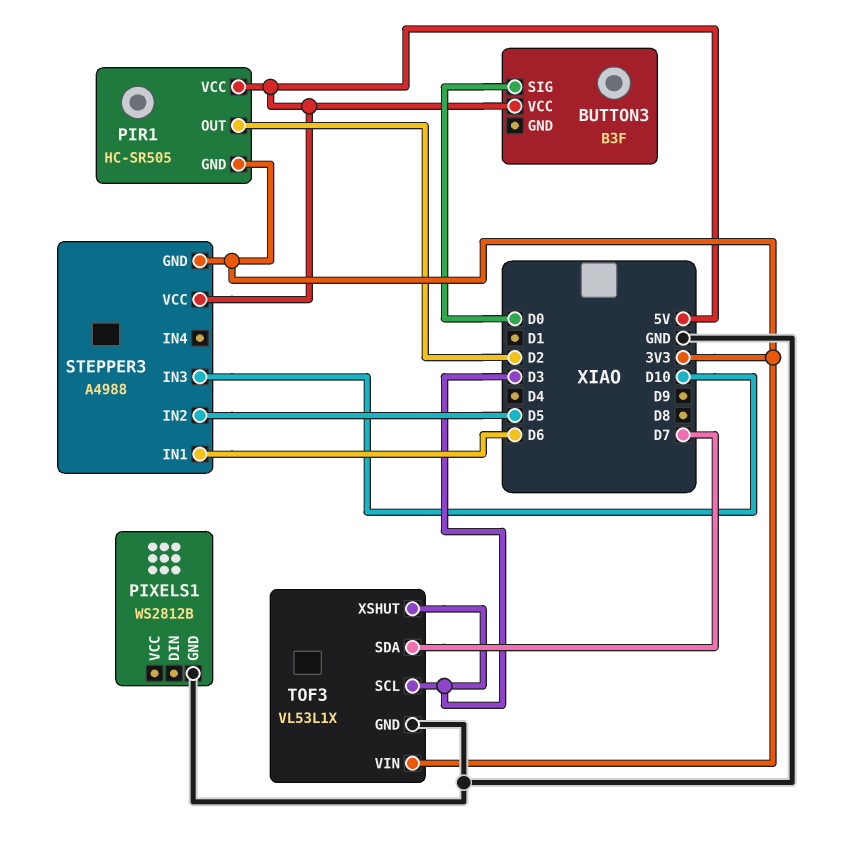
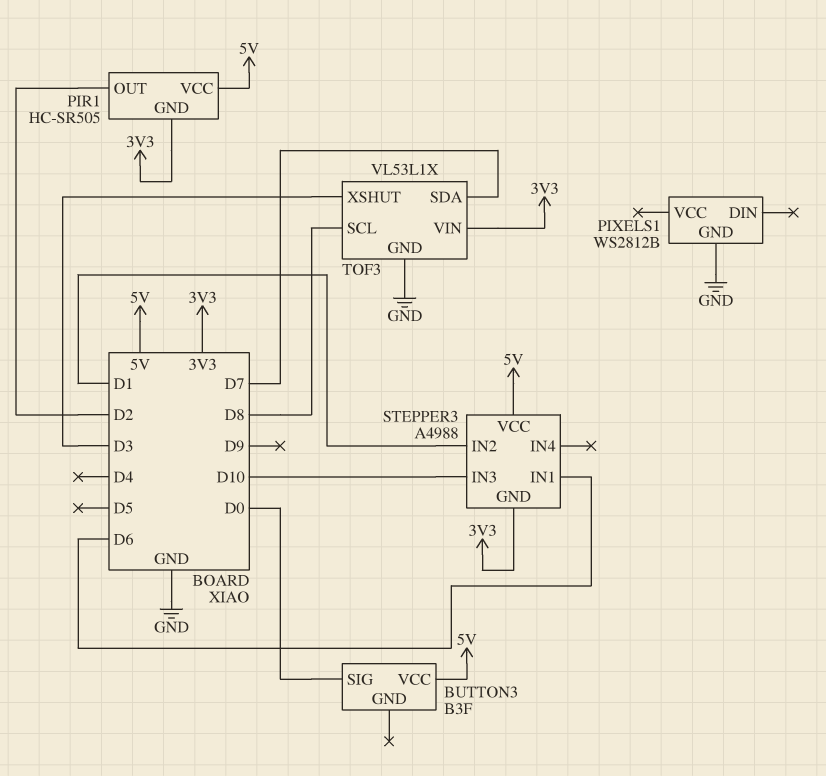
STEPPER3 pin IN2: D5 -> D1
TOF3 pin SCL: D3 -> D8

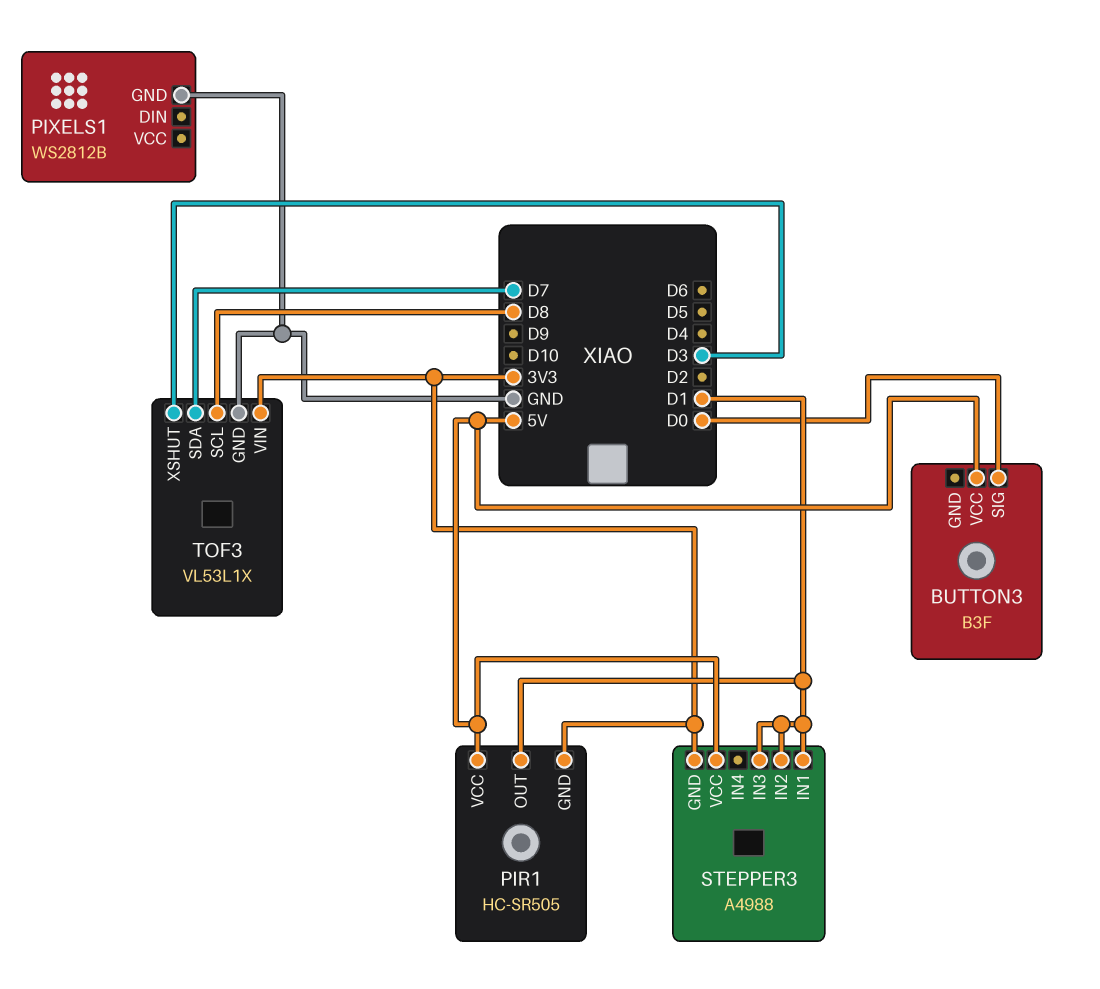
PIR1 pin OUT: D2 -> D1
STEPPER3 pin IN1: D6 -> D1
STEPPER3 pin IN3: D10 -> D1

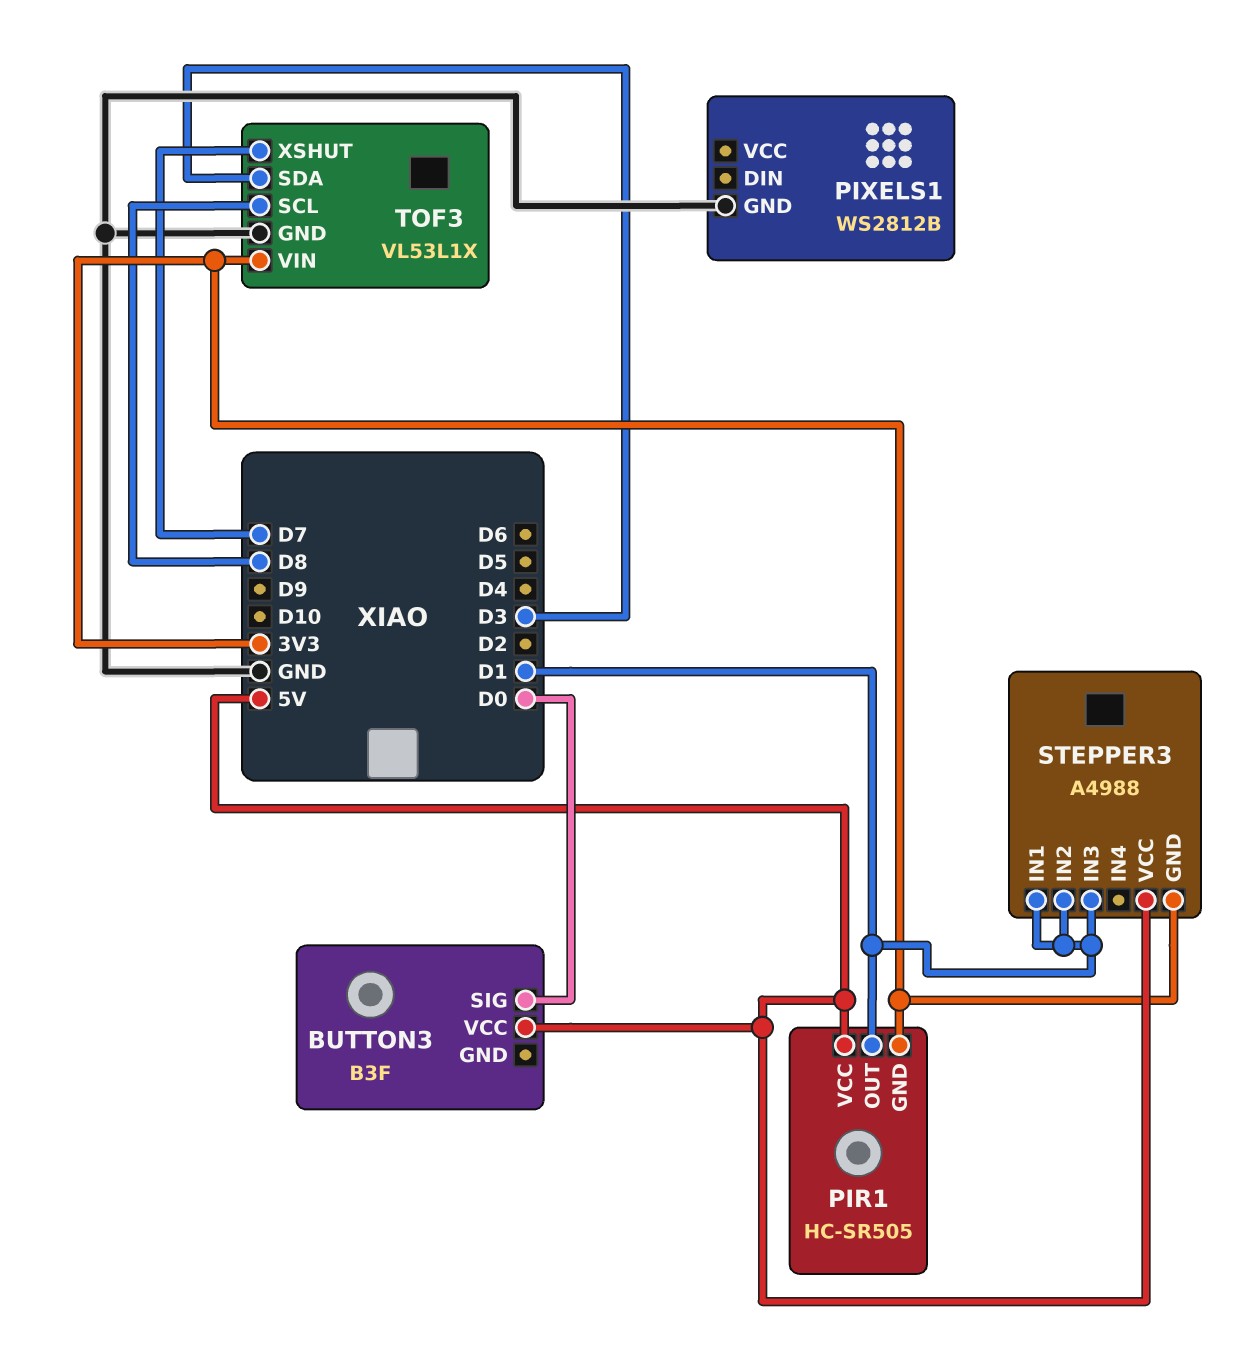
TOF3 pin SDA: D7 -> D3
TOF3 pin XSHUT: D3 -> D7

